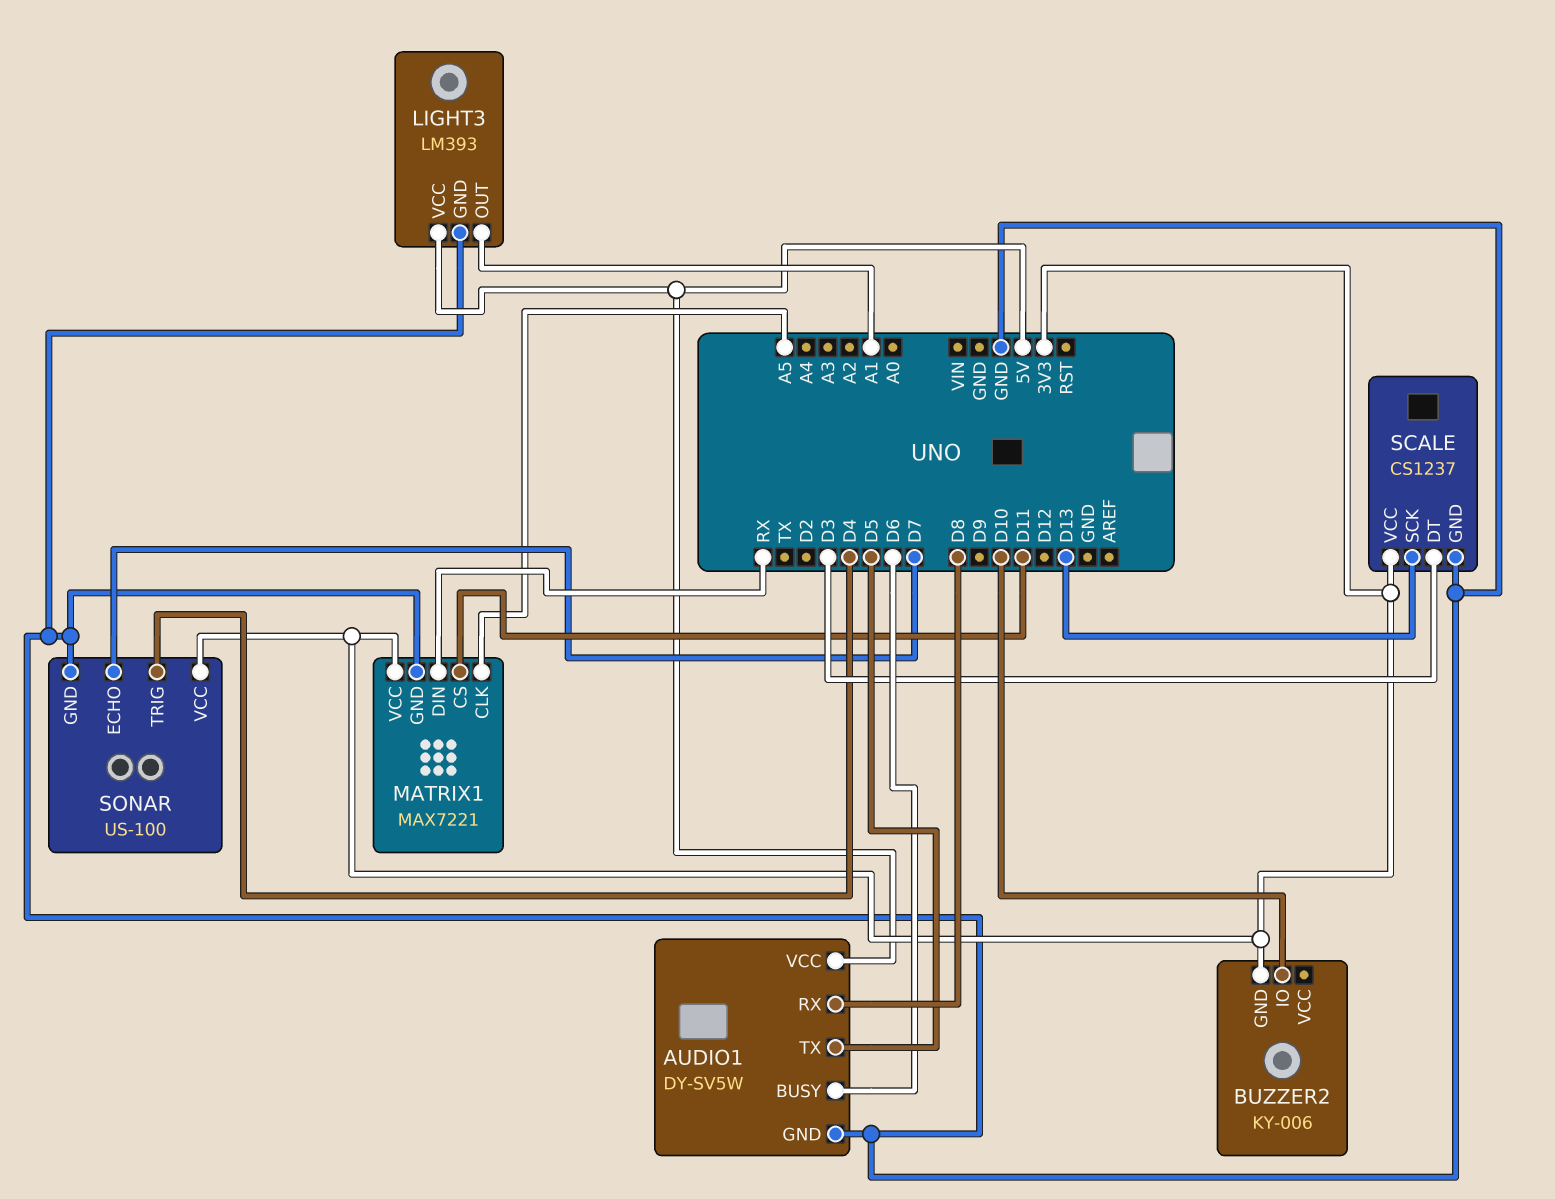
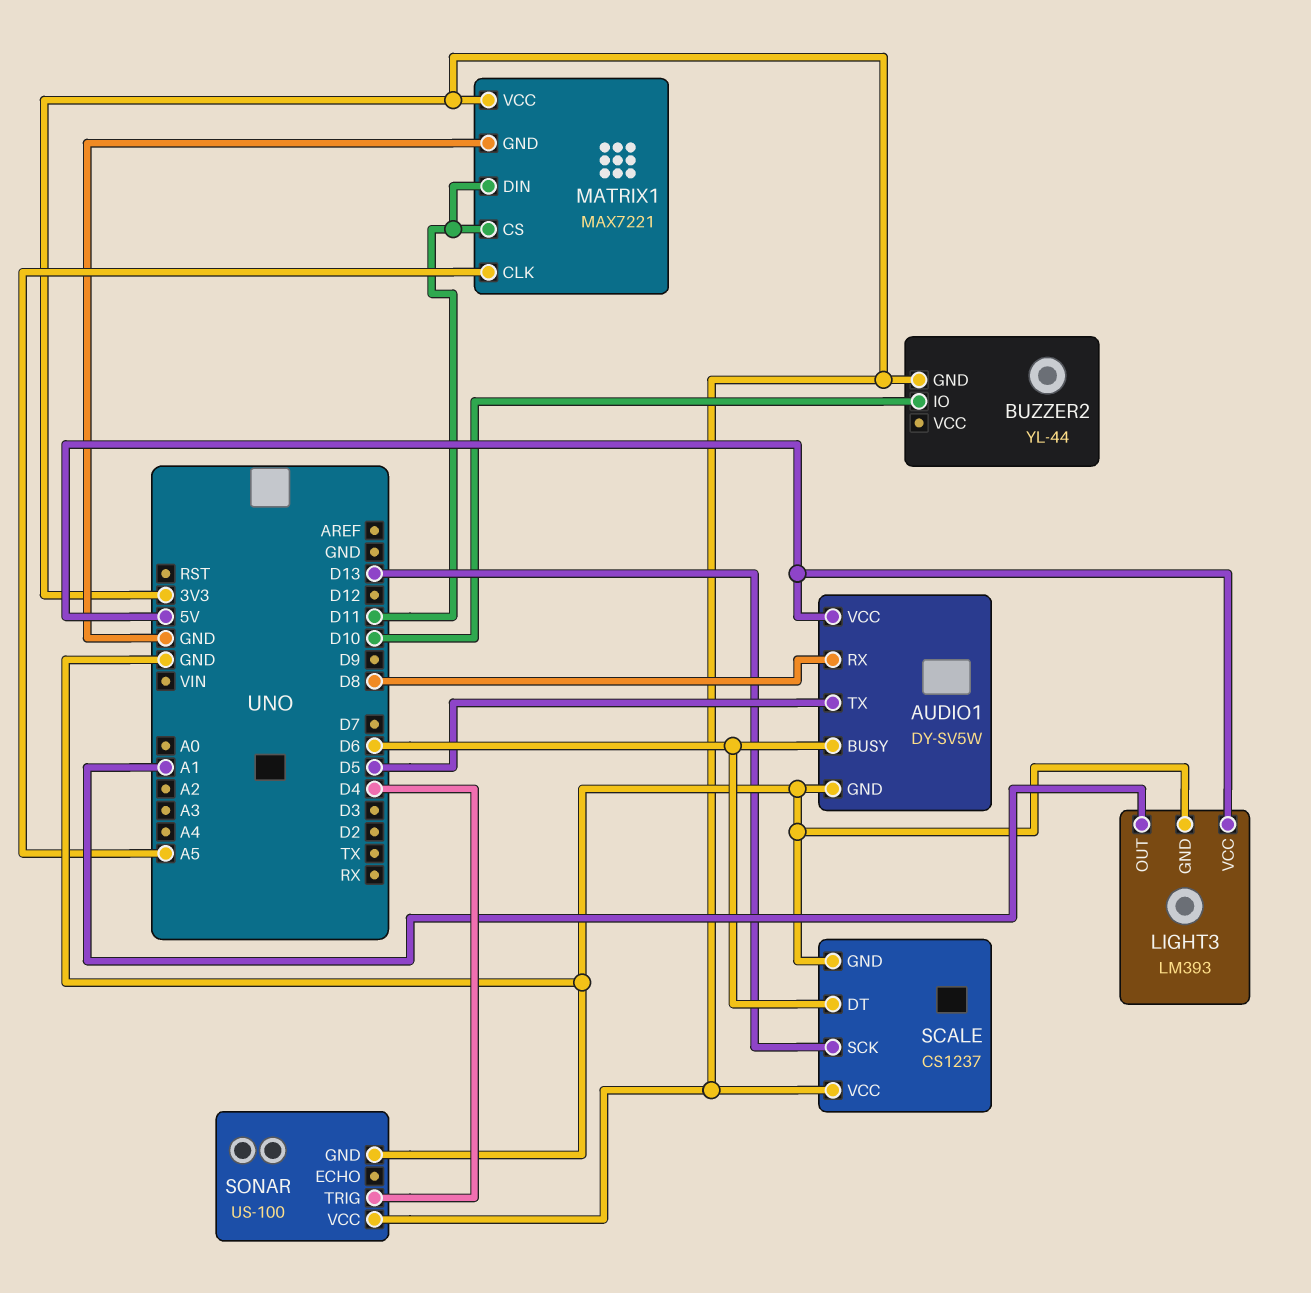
BUZZER2: KY-006 -> YL-44
MATRIX1 pin DIN: RX -> D11
SCALE pin DT: D3 -> D6
SONAR pin ECHO: D7 -> none

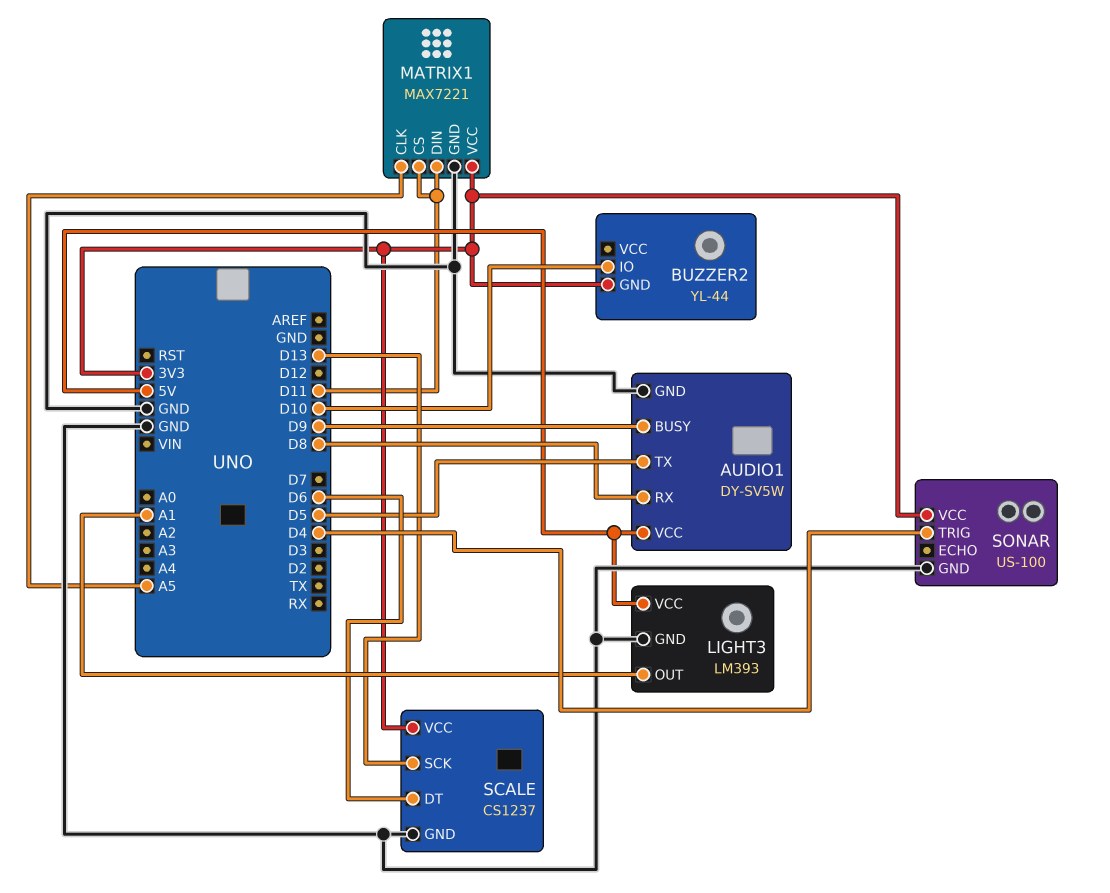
AUDIO1 pin BUSY: D6 -> D9

